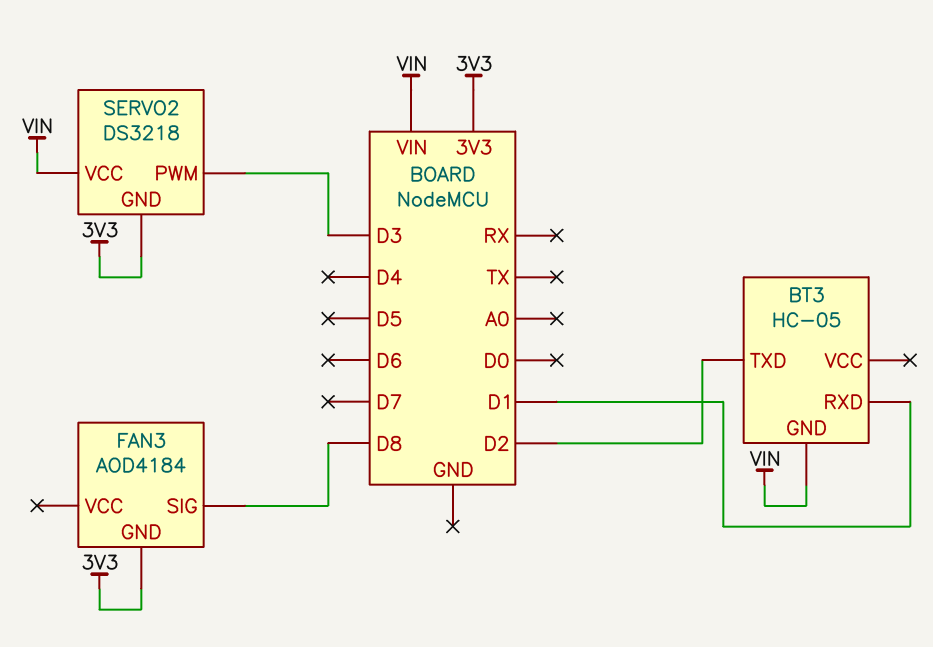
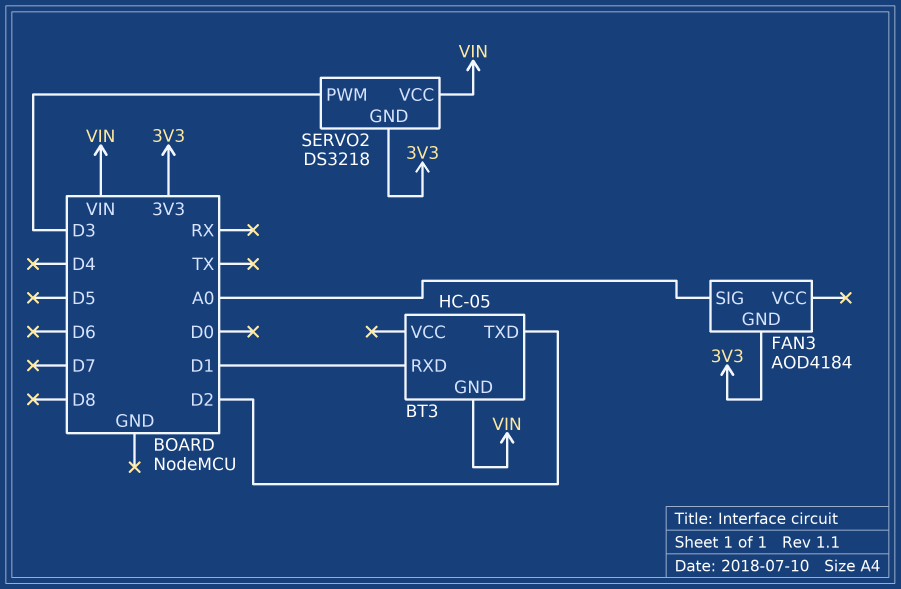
FAN3 pin SIG: D8 -> A0

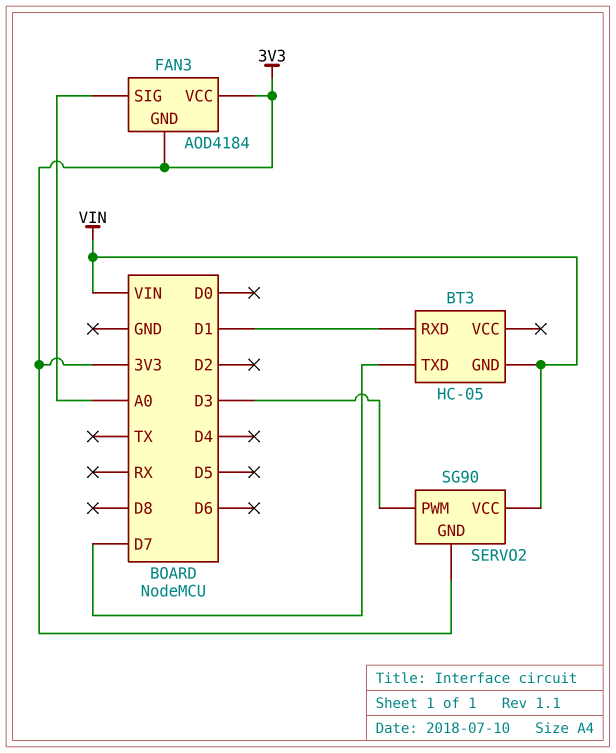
BT3 pin TXD: D2 -> D7
FAN3 pin VCC: none -> 3V3
SERVO2: DS3218 -> SG90

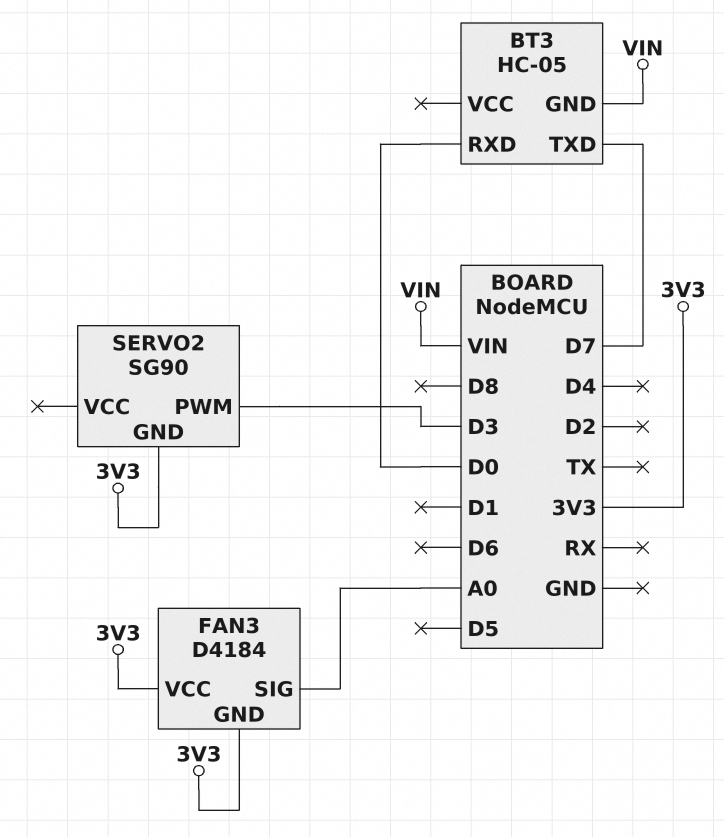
BT3 pin RXD: D1 -> D0
FAN3: AOD4184 -> D4184
SERVO2 pin VCC: VIN -> none

